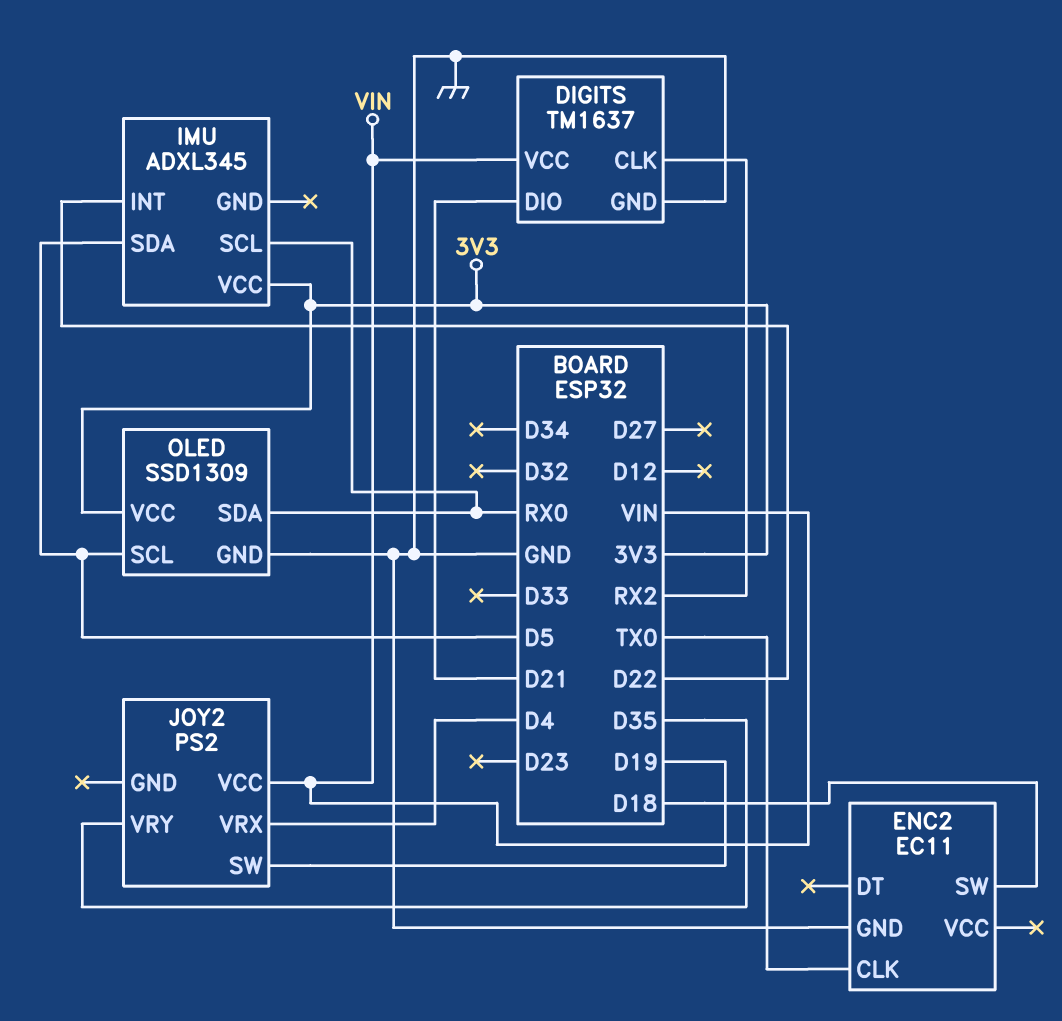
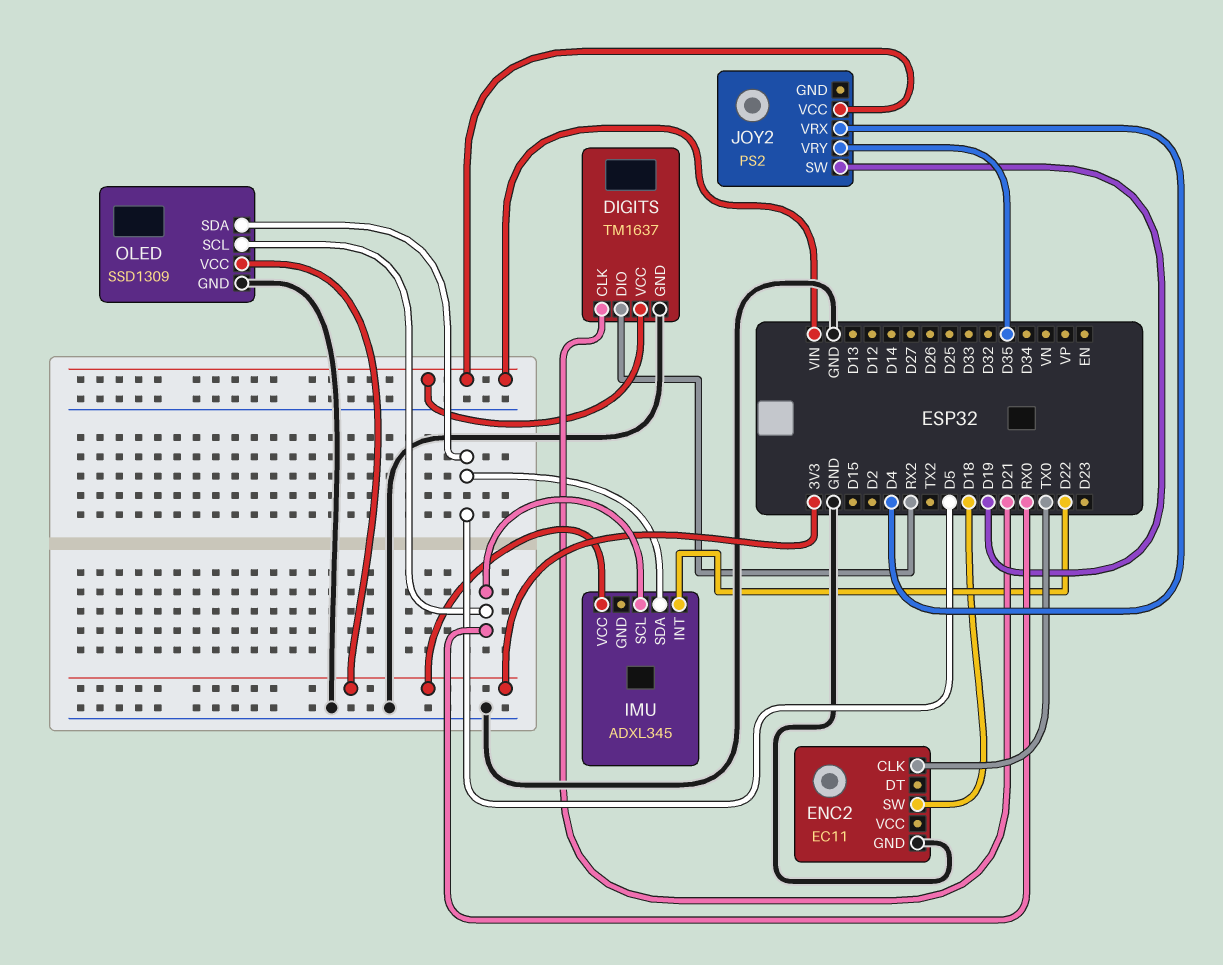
DIGITS pin CLK: RX2 -> D21
DIGITS pin DIO: D21 -> RX2
OLED pin SCL: D5 -> RX0
OLED pin SDA: RX0 -> D5

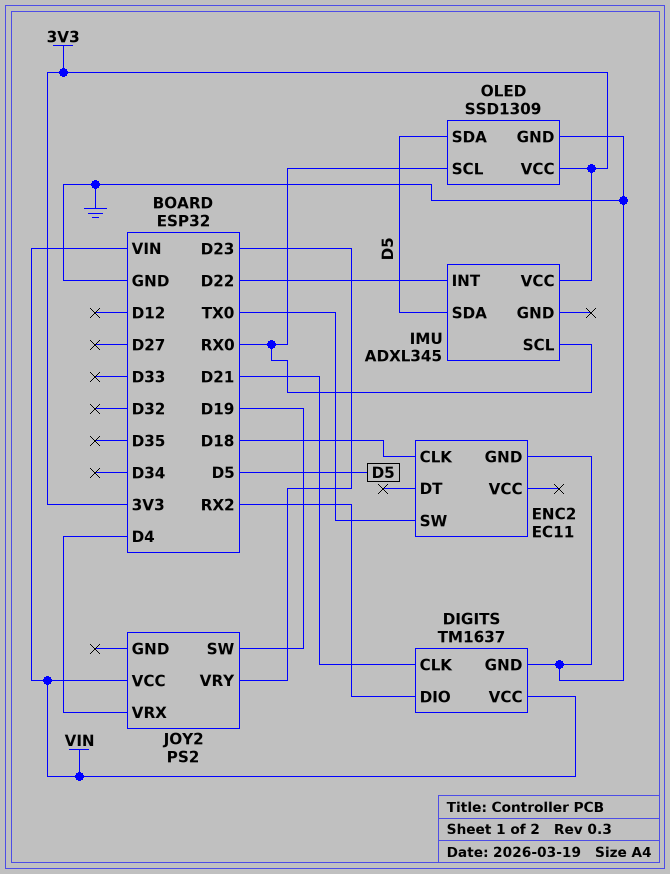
ENC2 pin CLK: TX0 -> D18
ENC2 pin SW: D18 -> TX0
JOY2 pin VRY: D35 -> D23

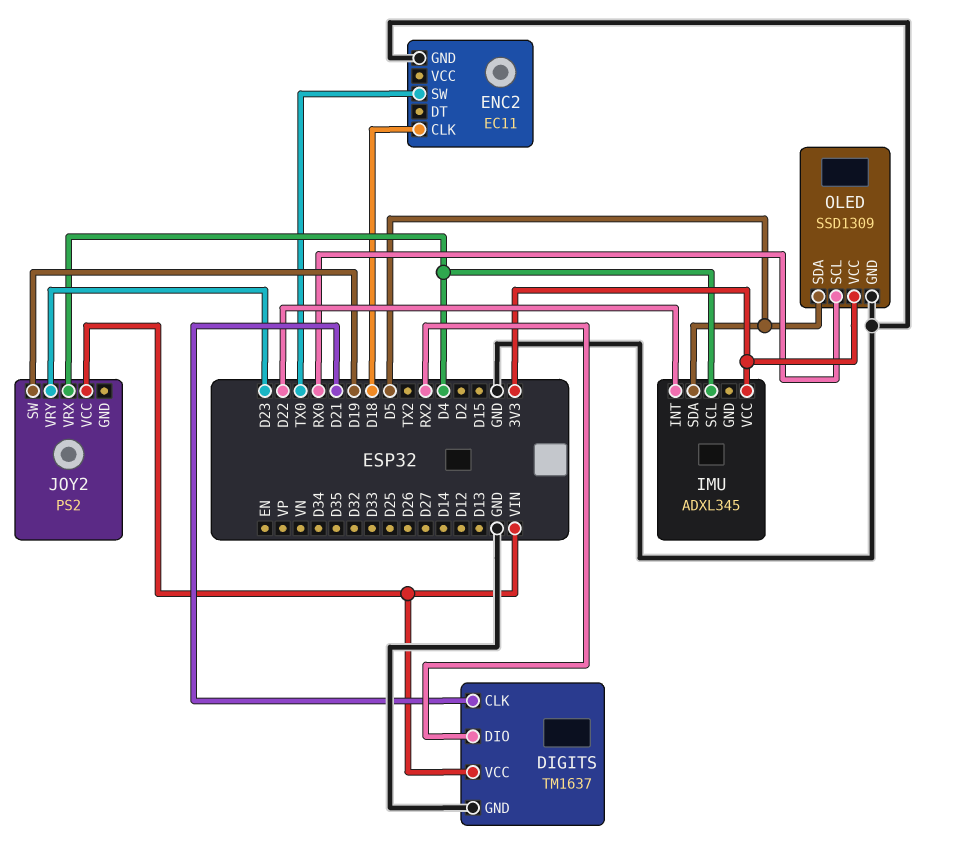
IMU pin SCL: RX0 -> D4

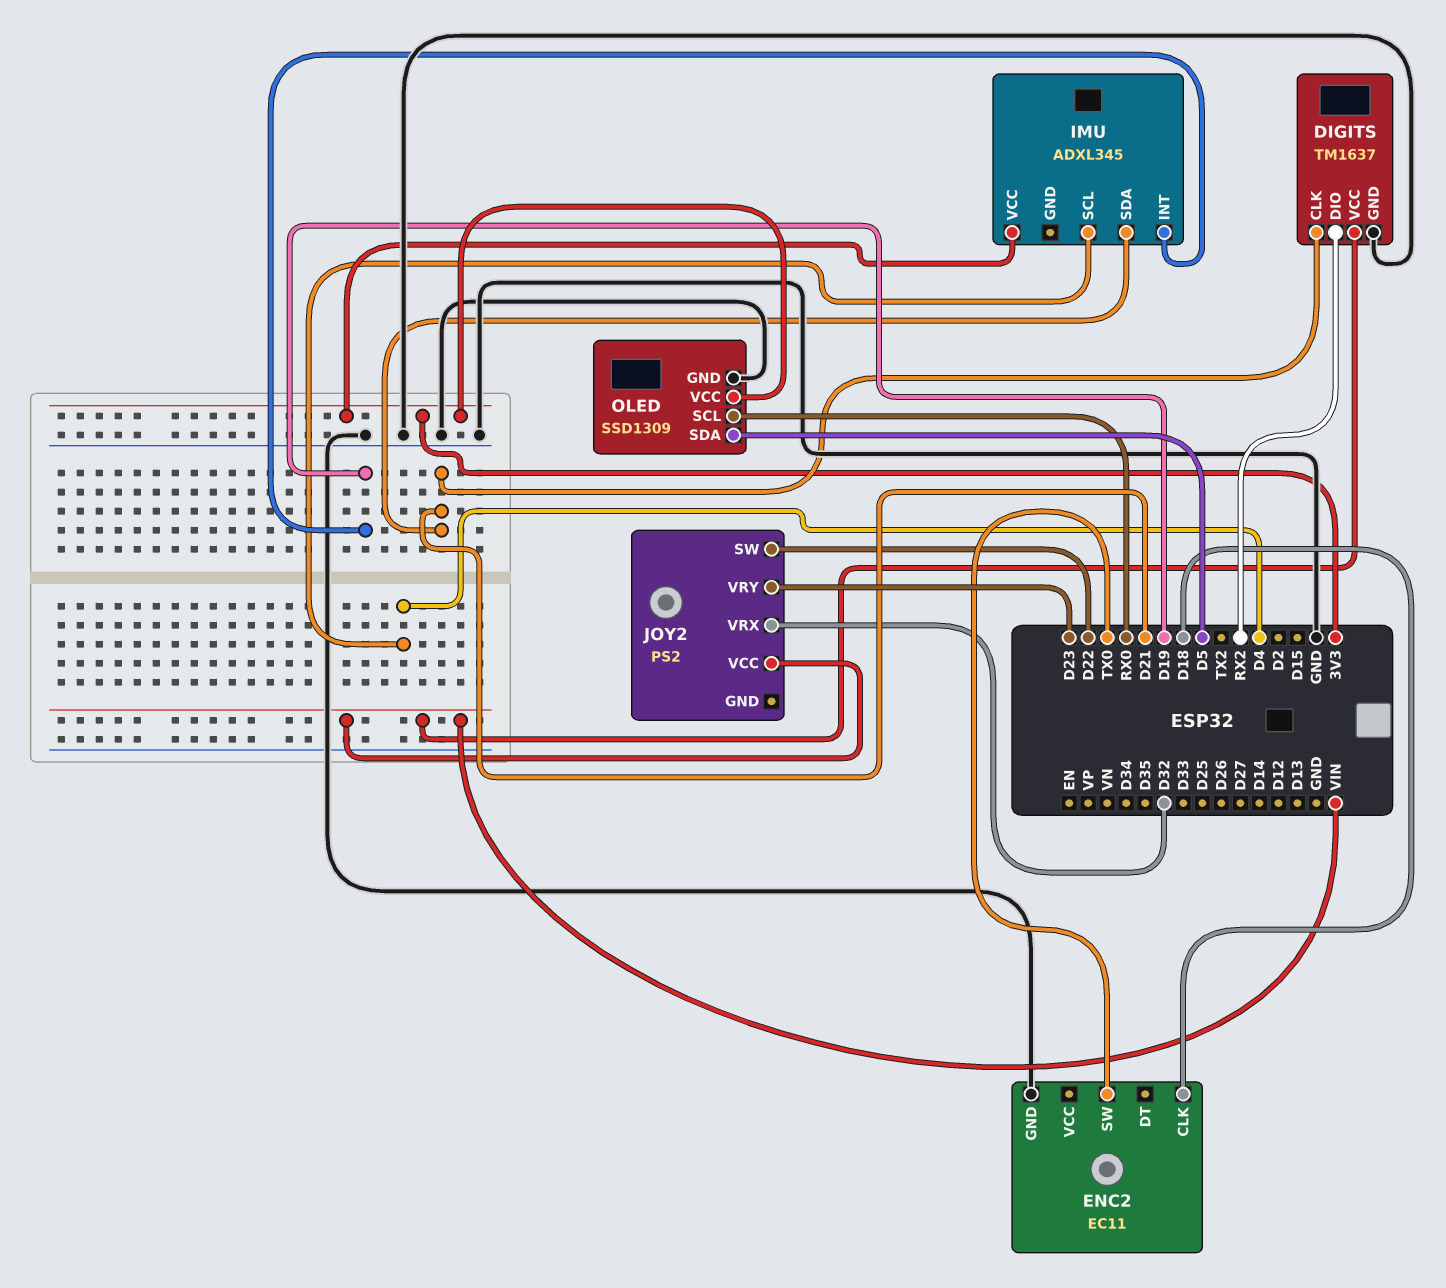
IMU pin INT: D22 -> D19
IMU pin SDA: D5 -> D21
JOY2 pin SW: D19 -> D22
JOY2 pin VRX: D4 -> D32

